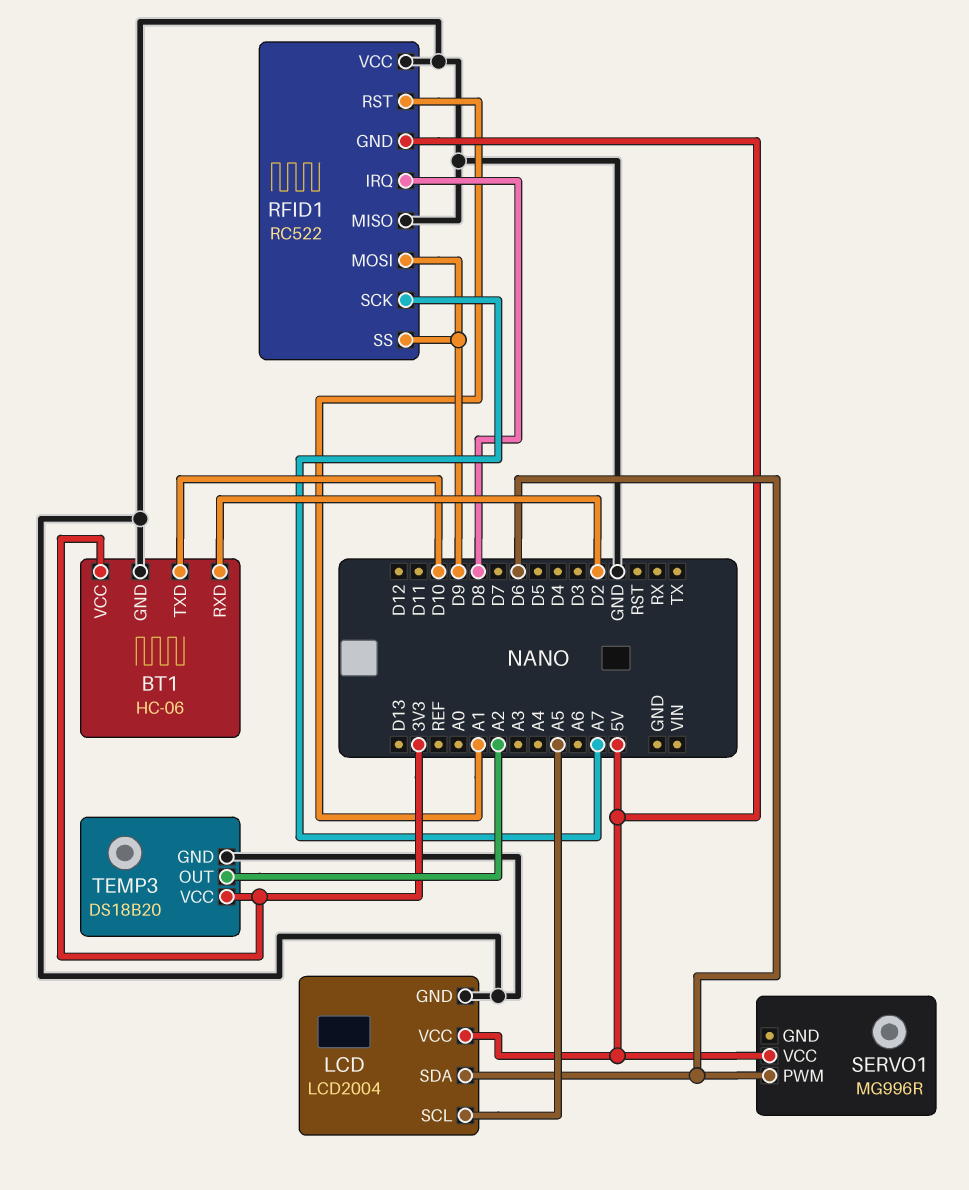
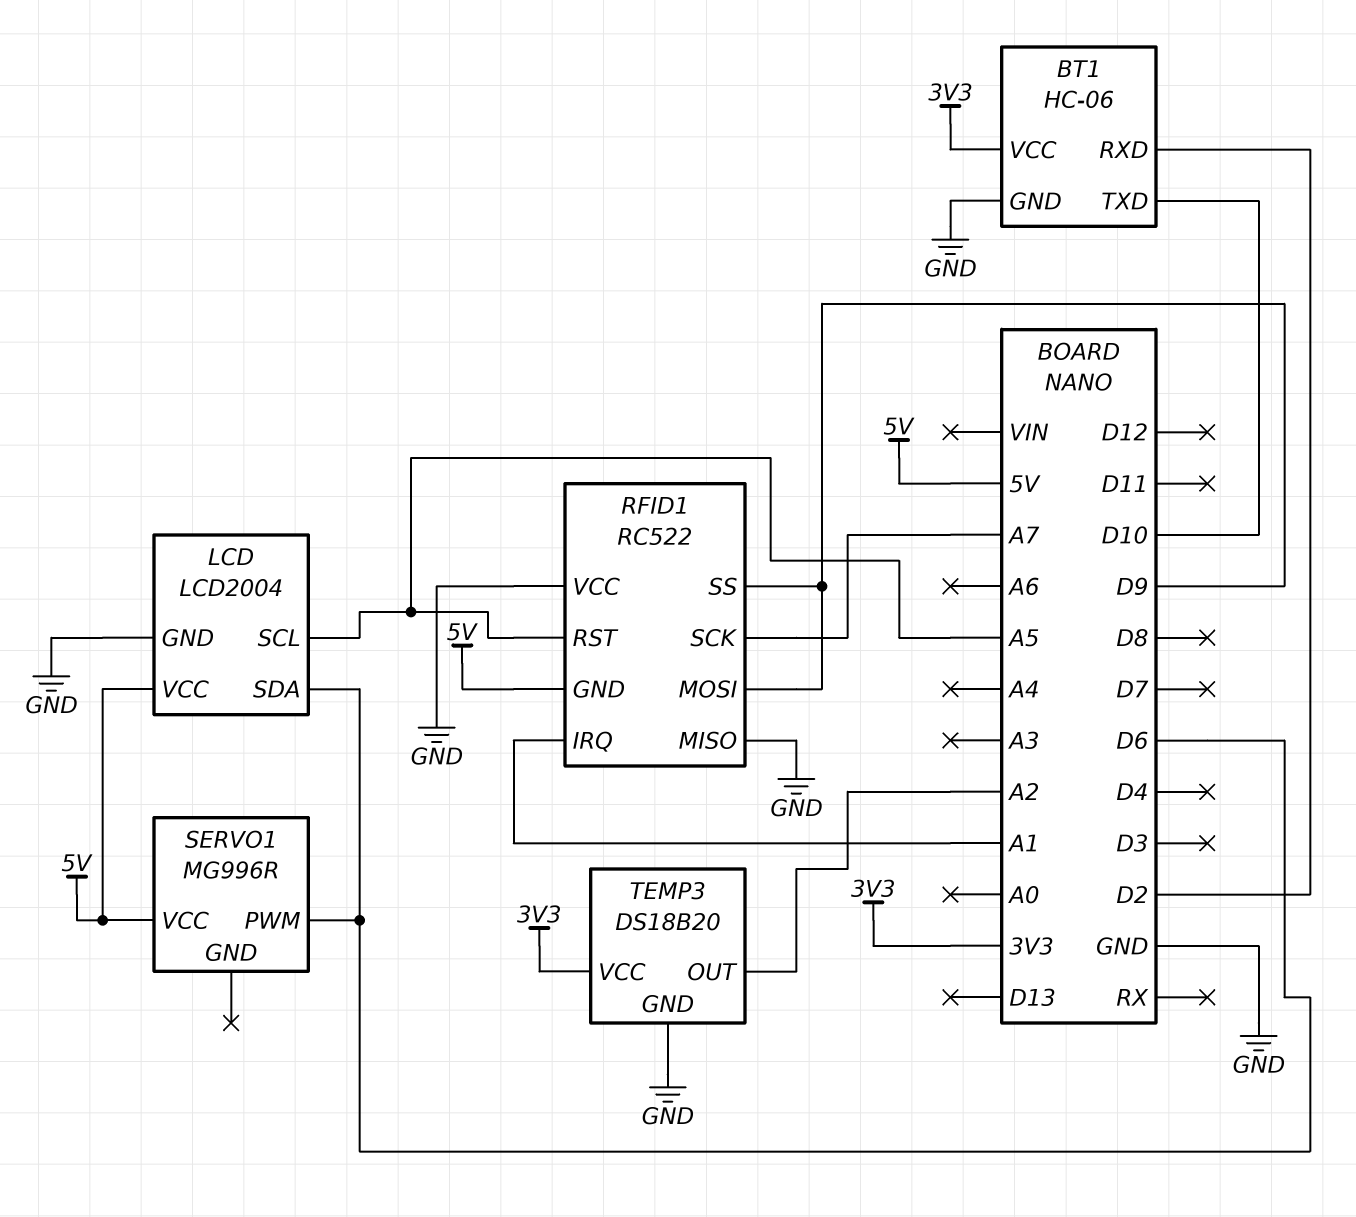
RFID1 pin IRQ: D8 -> A1
RFID1 pin RST: A1 -> A5

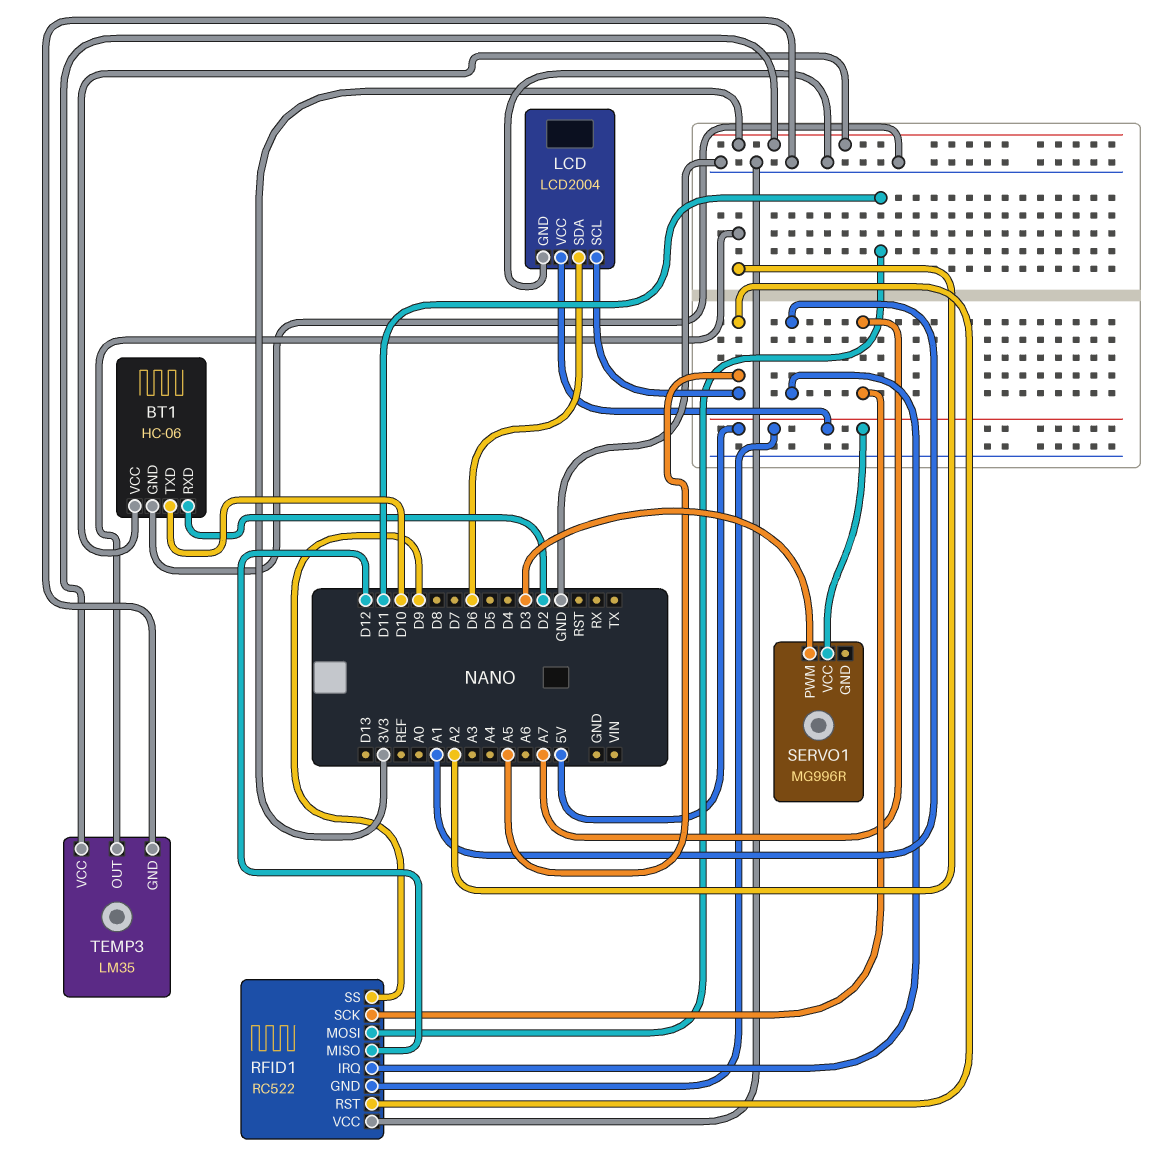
RFID1 pin MISO: GND -> D12
RFID1 pin MOSI: D9 -> D11
SERVO1 pin PWM: D6 -> D3
TEMP3: DS18B20 -> LM35

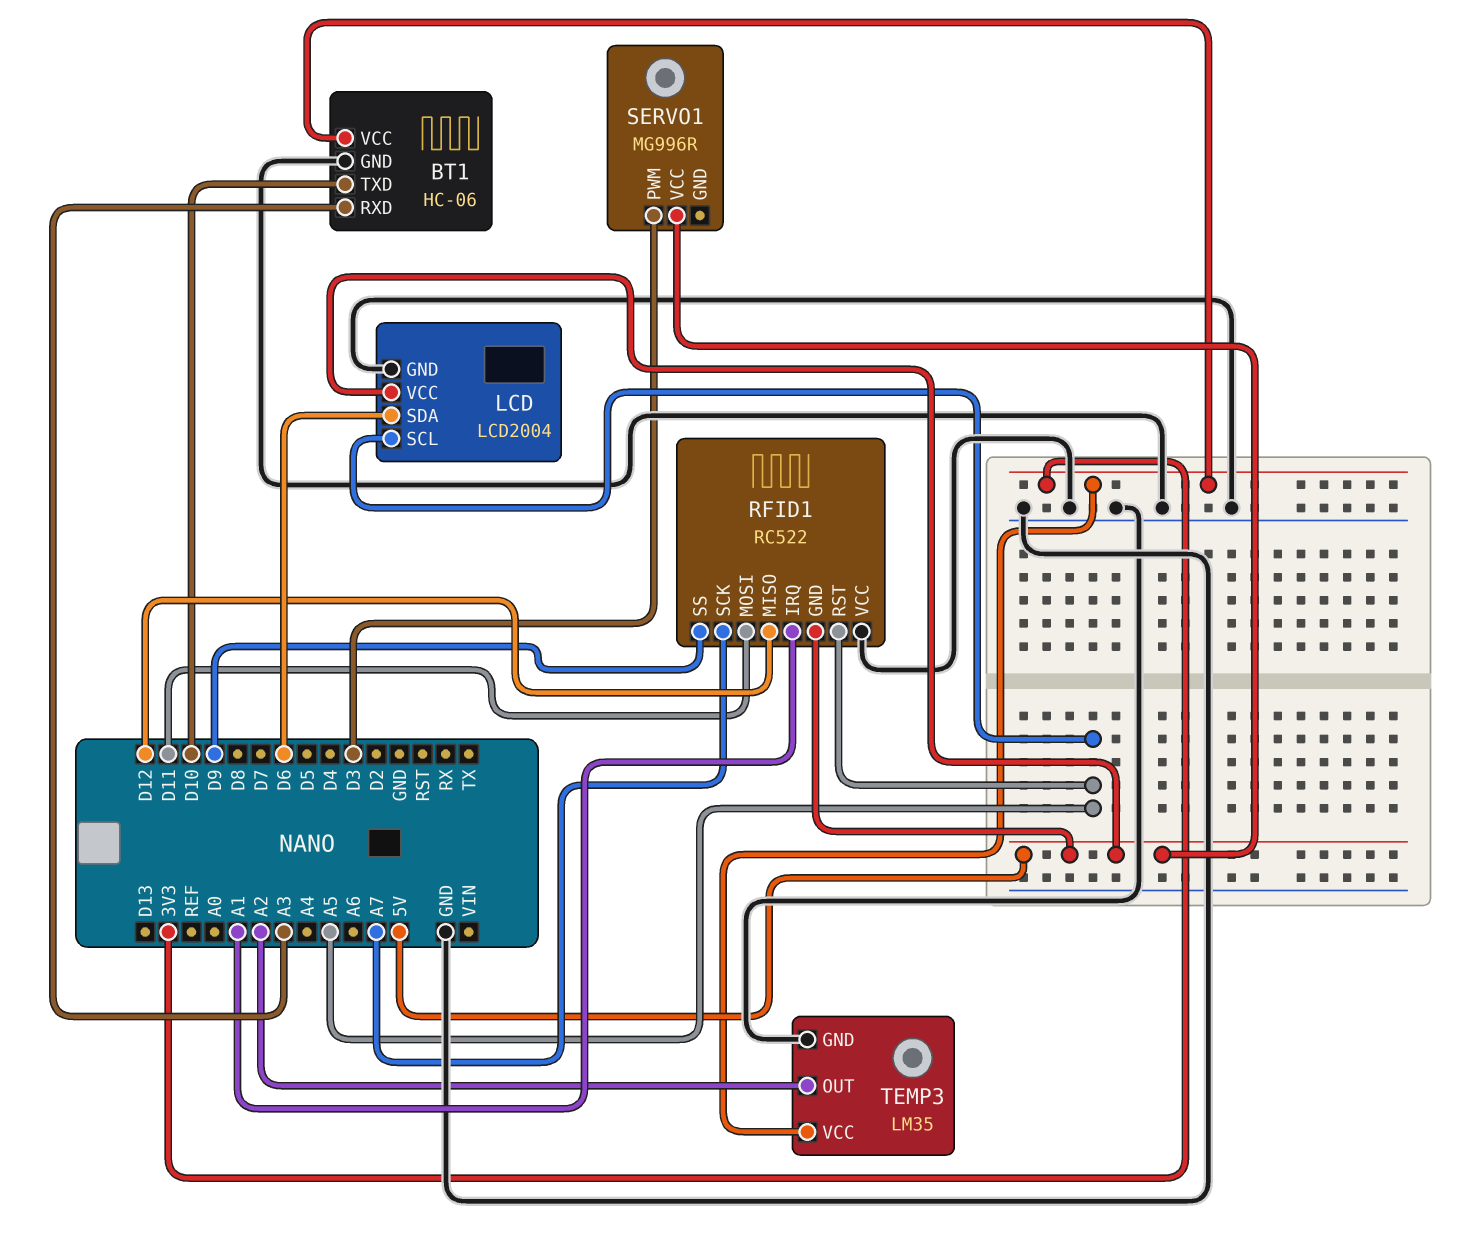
BT1 pin RXD: D2 -> A3

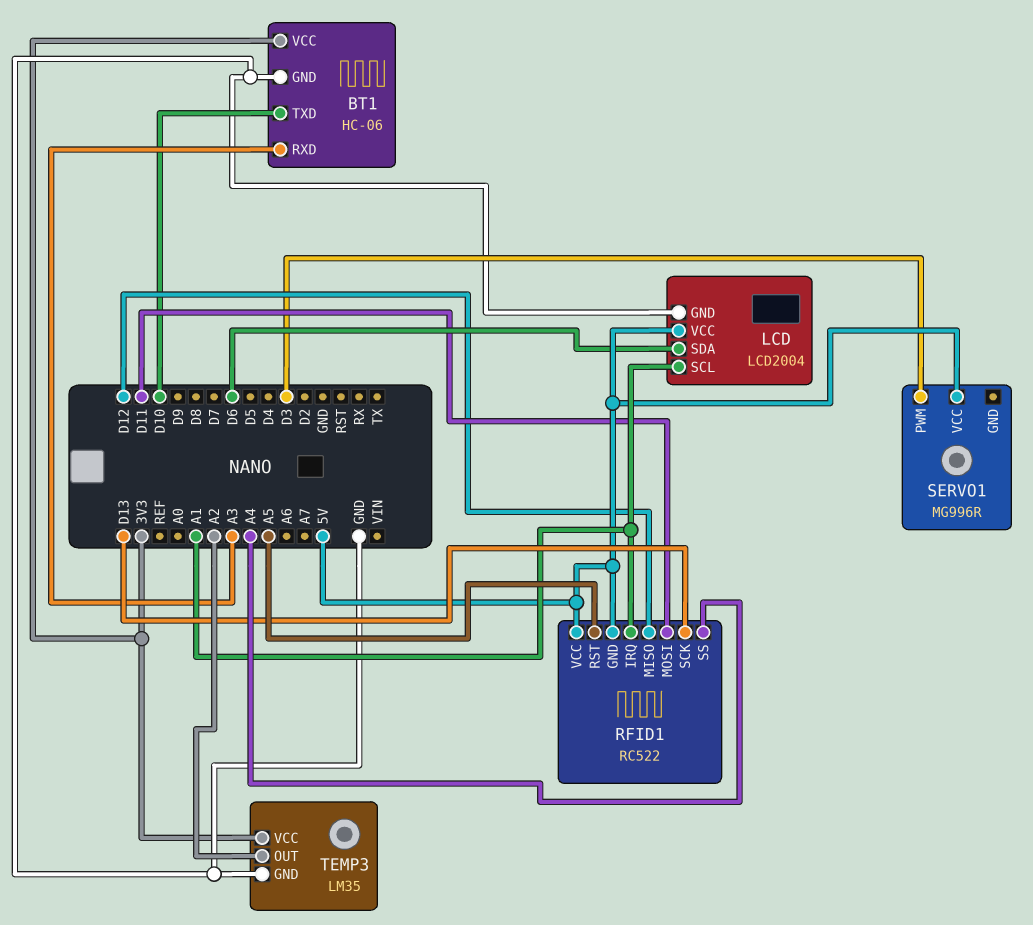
LCD pin SCL: A5 -> A1
RFID1 pin SCK: A7 -> D13
RFID1 pin SS: D9 -> A4
RFID1 pin VCC: GND -> 5V

